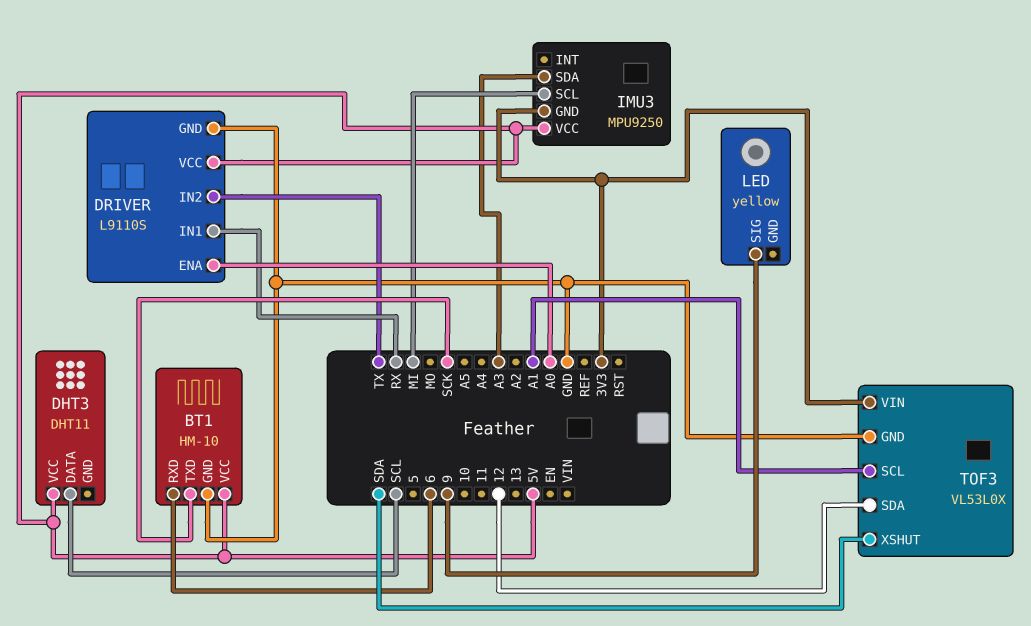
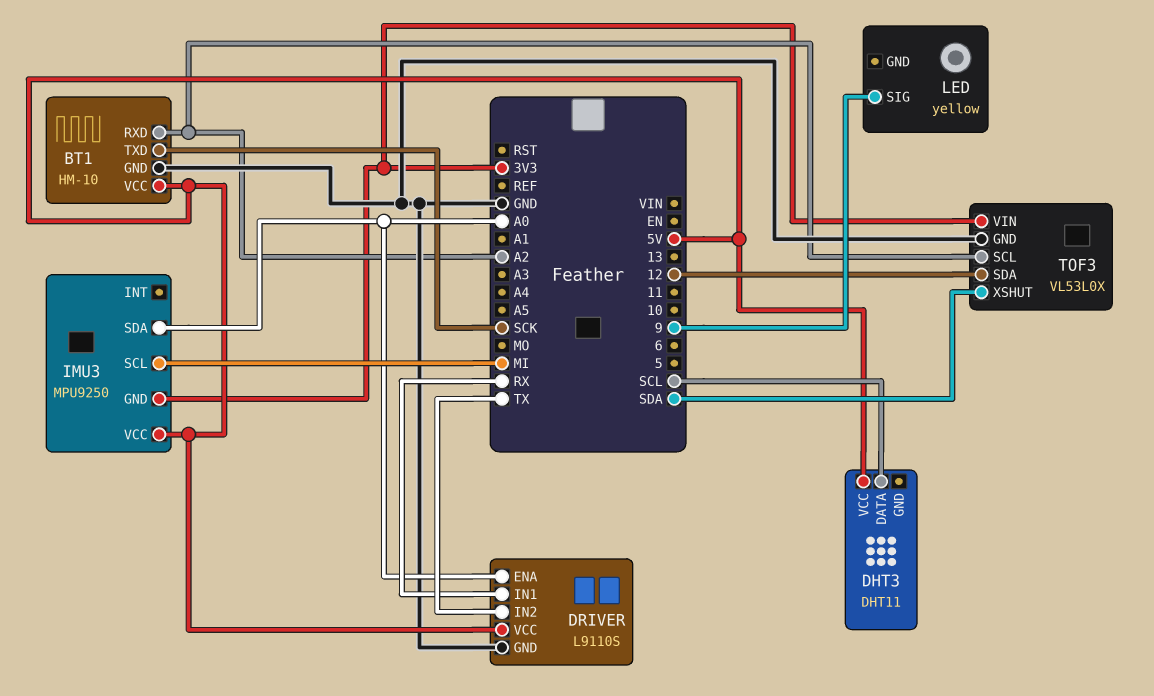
BT1 pin RXD: 6 -> A2
IMU3 pin SDA: A3 -> A0
TOF3 pin SCL: A1 -> A2

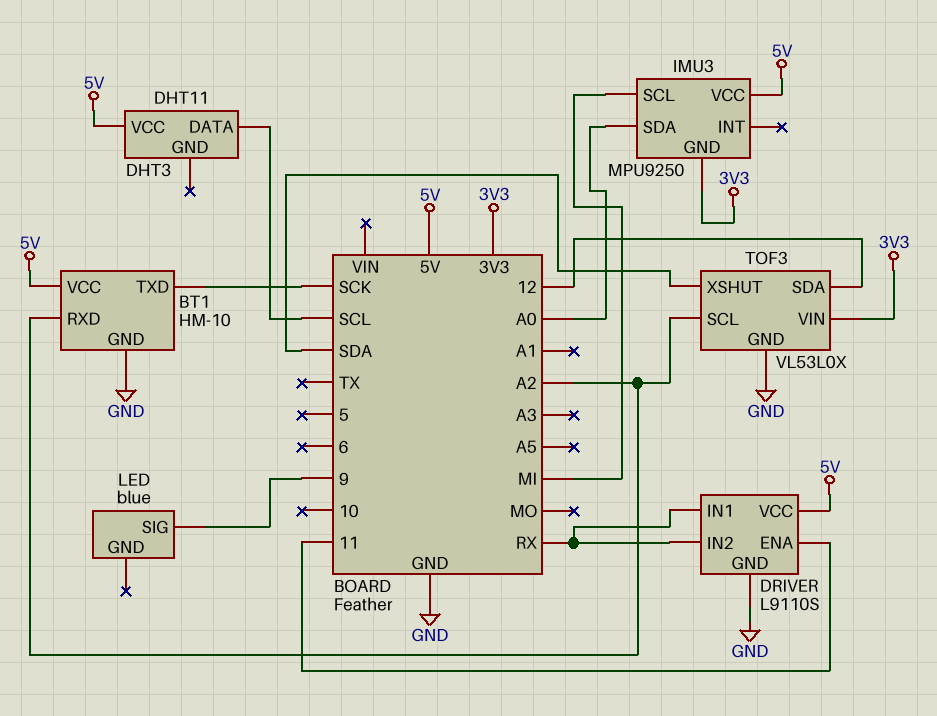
DRIVER pin ENA: A0 -> 11
DRIVER pin IN2: TX -> RX
LED: yellow -> blue

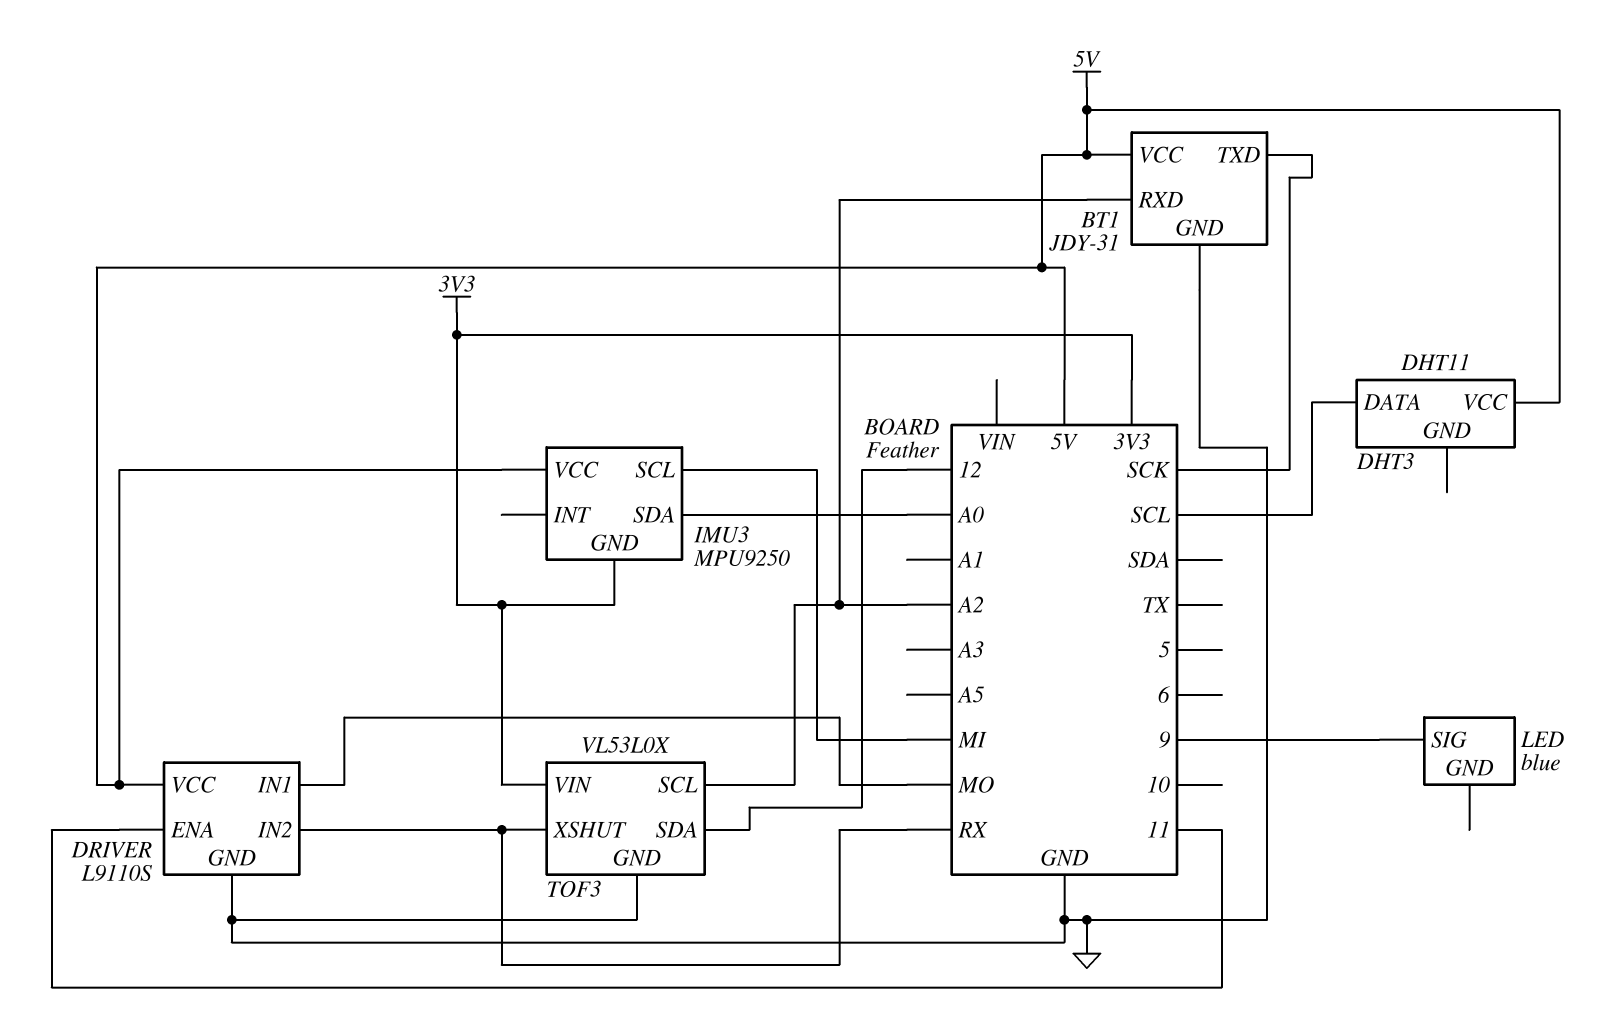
BT1: HM-10 -> JDY-31
DRIVER pin IN1: RX -> MO
TOF3 pin XSHUT: SDA -> RX

